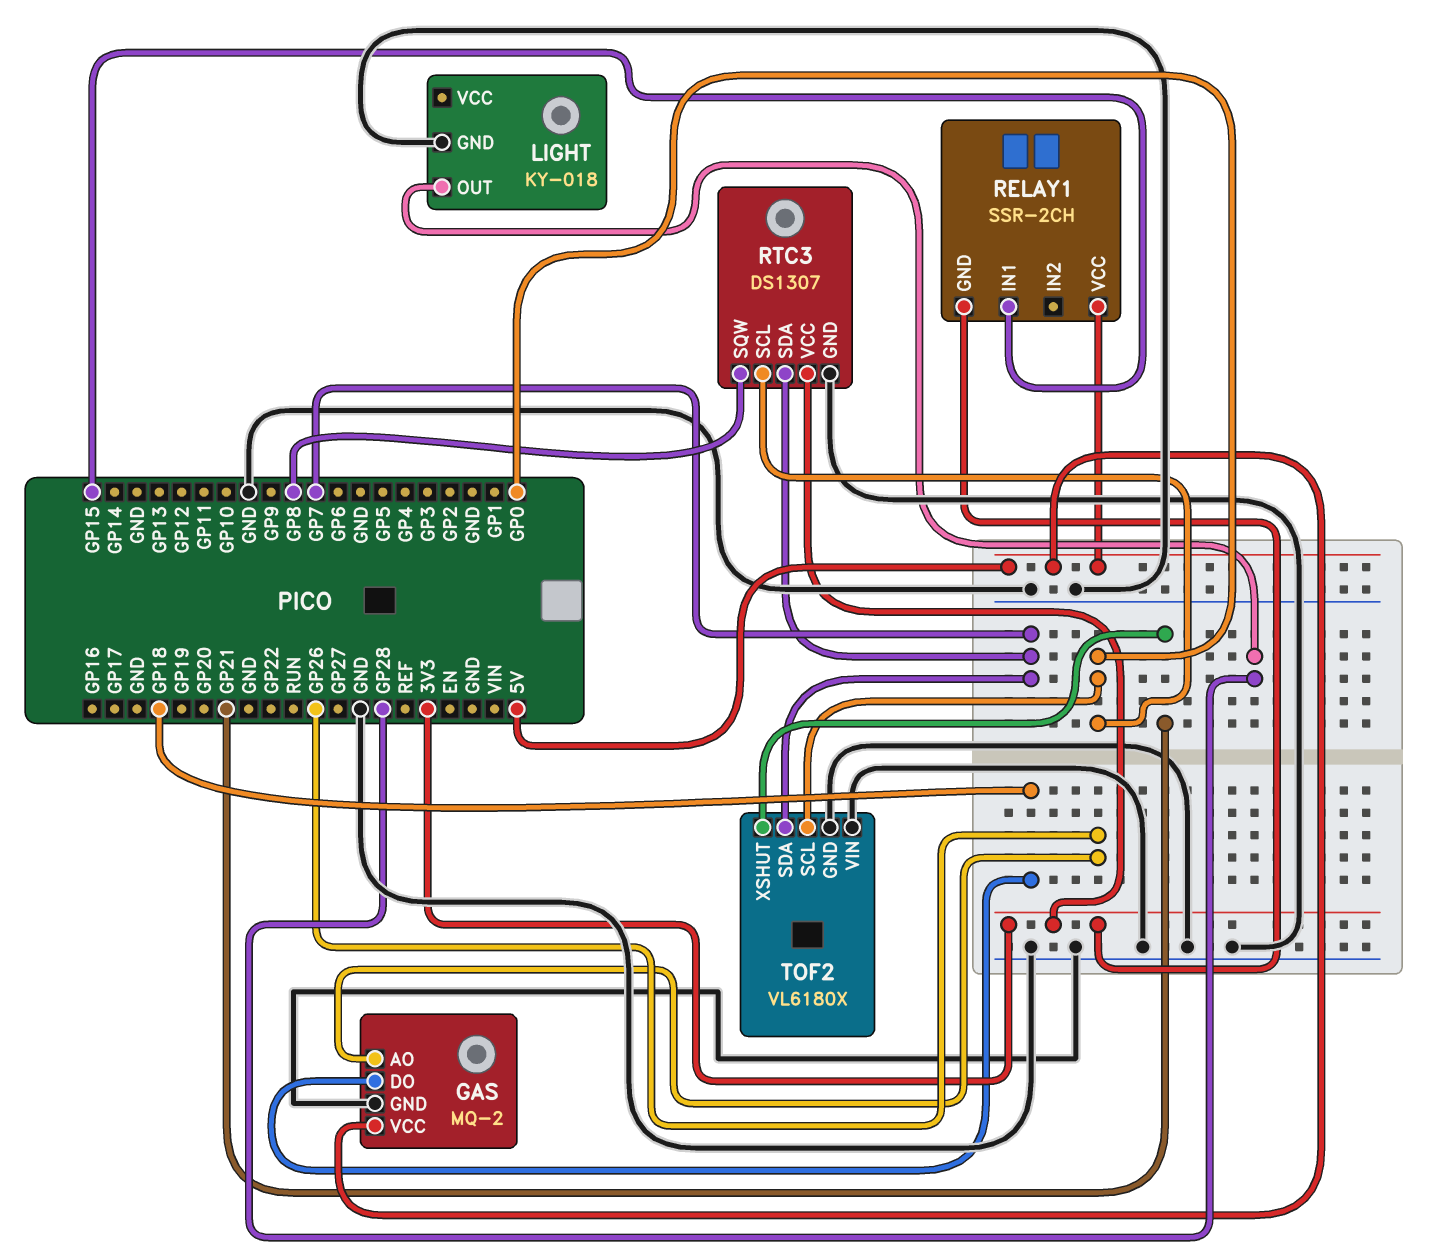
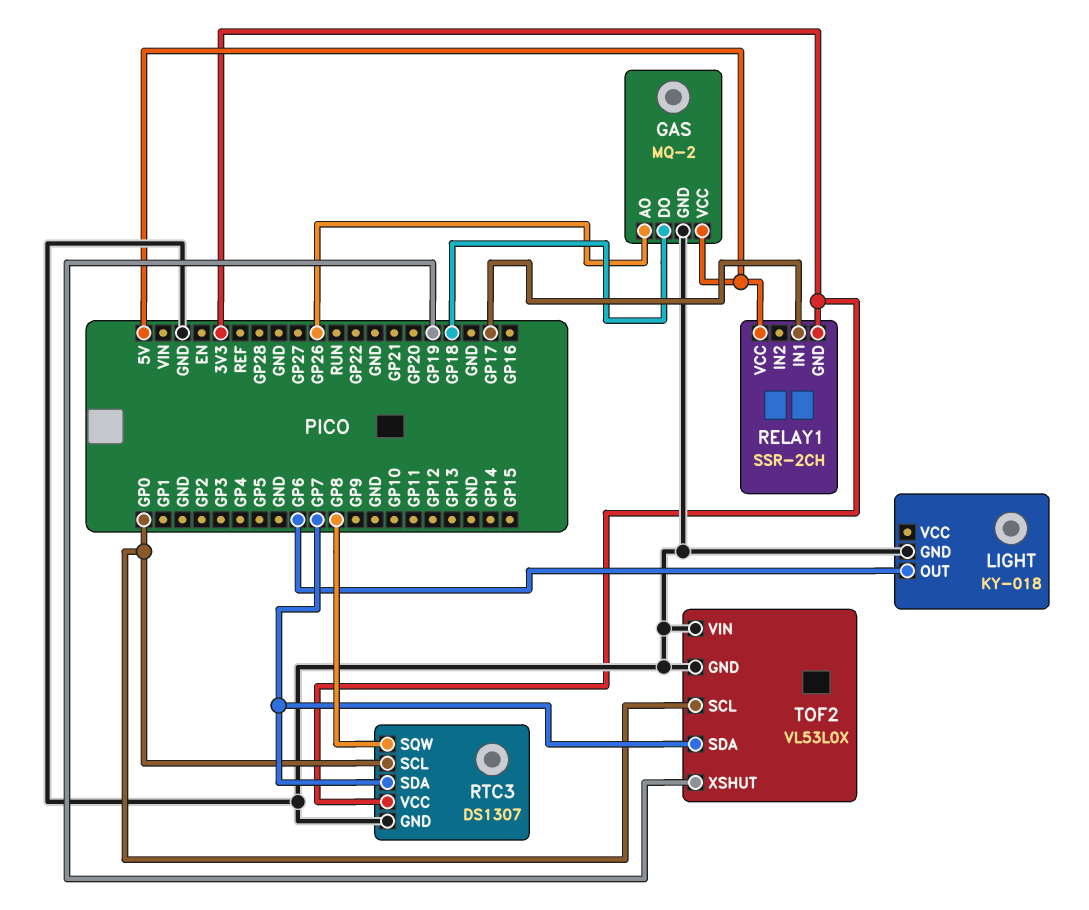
LIGHT pin OUT: GP28 -> GP6
RELAY1 pin IN1: GP15 -> GP17
TOF2: VL6180X -> VL53L0X
TOF2 pin XSHUT: GP21 -> GP19

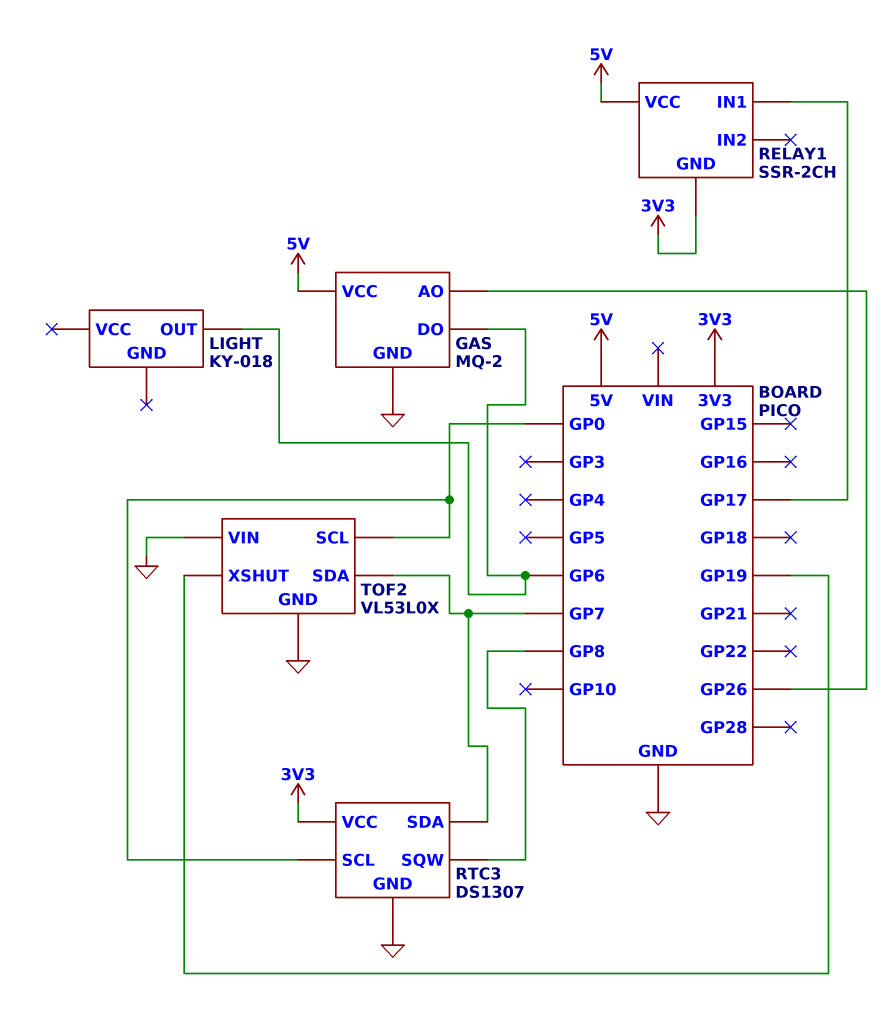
GAS pin DO: GP18 -> GP6
LIGHT pin GND: GND -> none

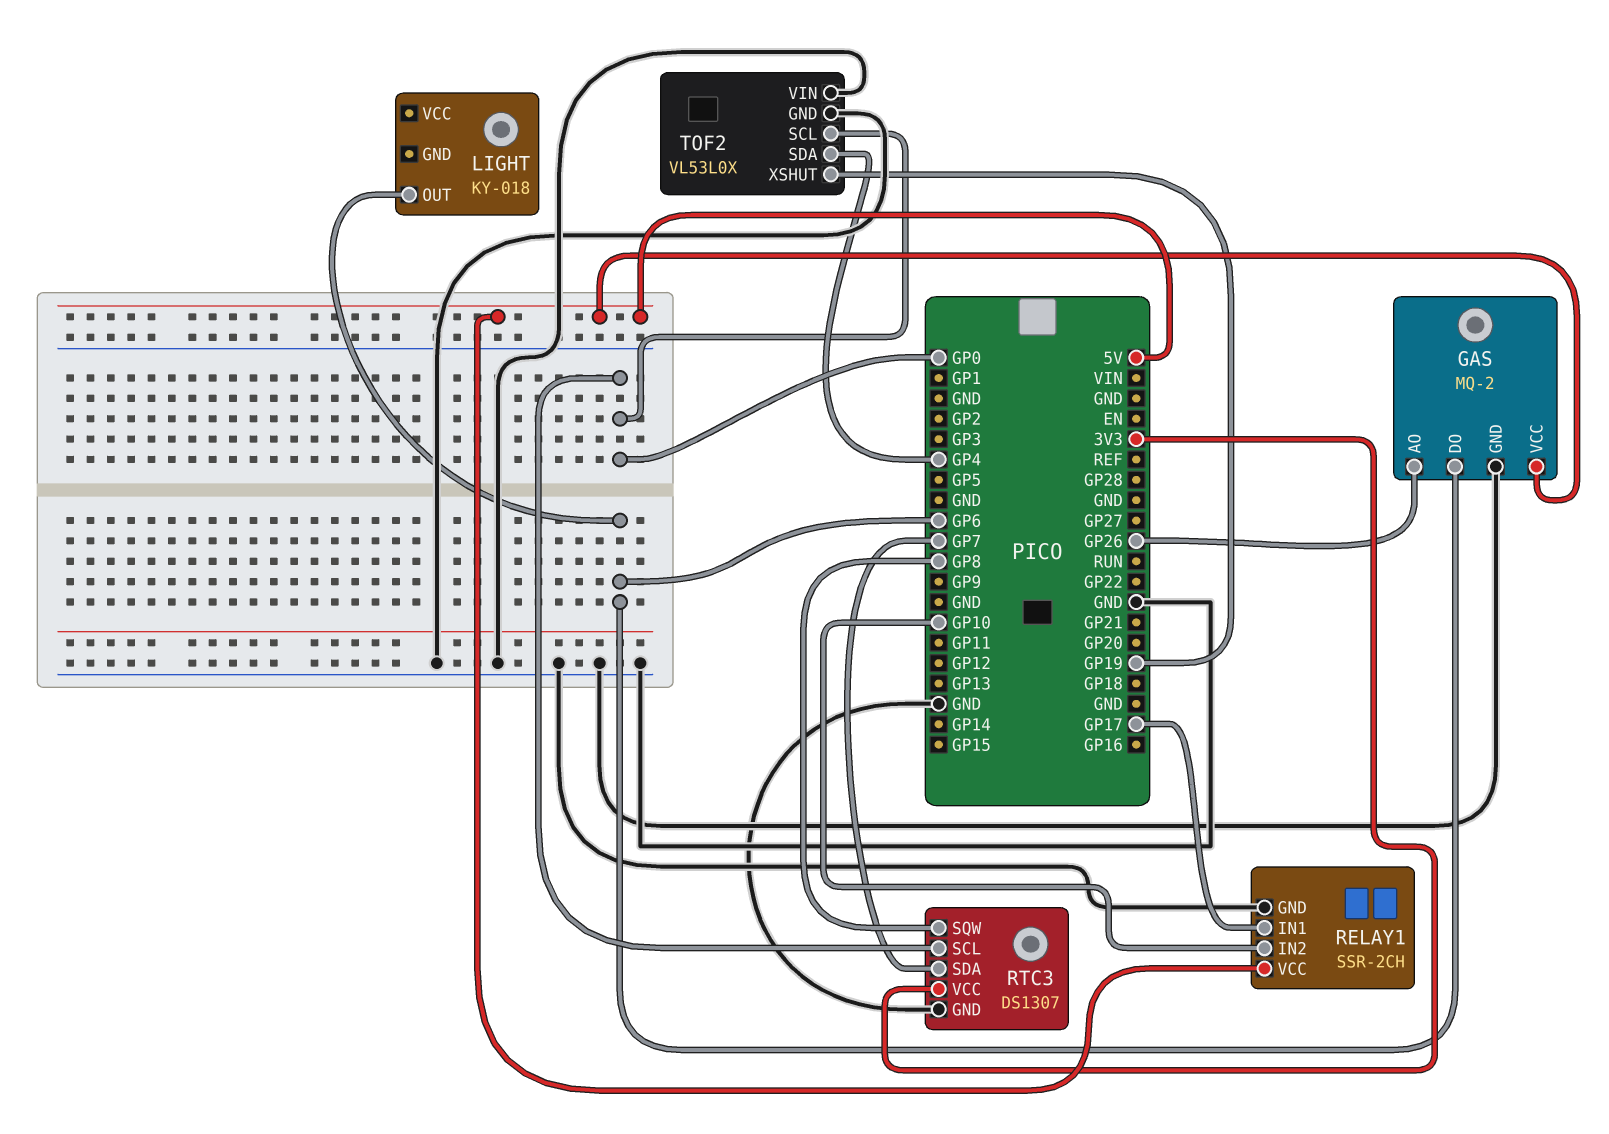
RELAY1 pin GND: 3V3 -> GND
RELAY1 pin IN2: none -> GP10
TOF2 pin SDA: GP7 -> GP4

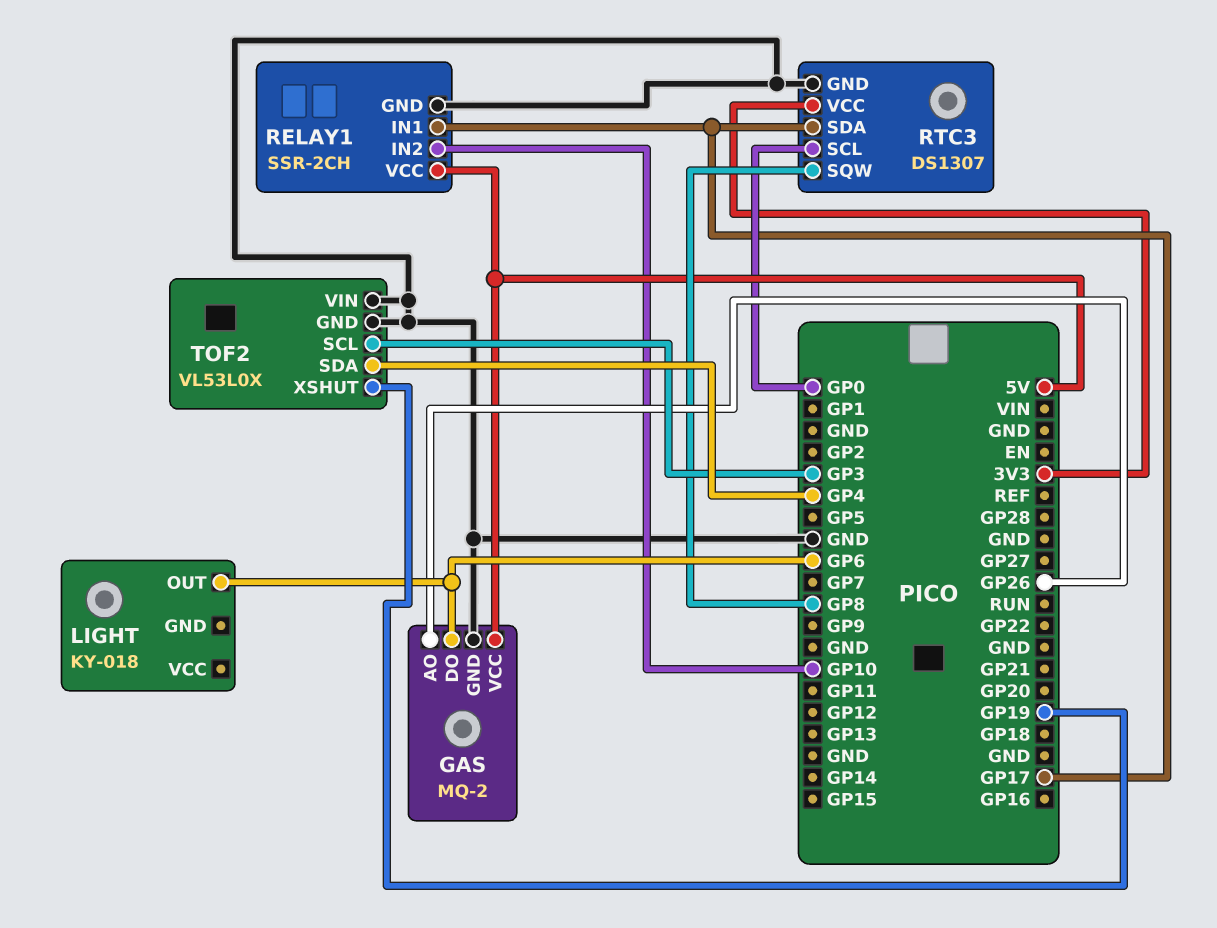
RTC3 pin SDA: GP7 -> GP17
TOF2 pin SCL: GP0 -> GP3

